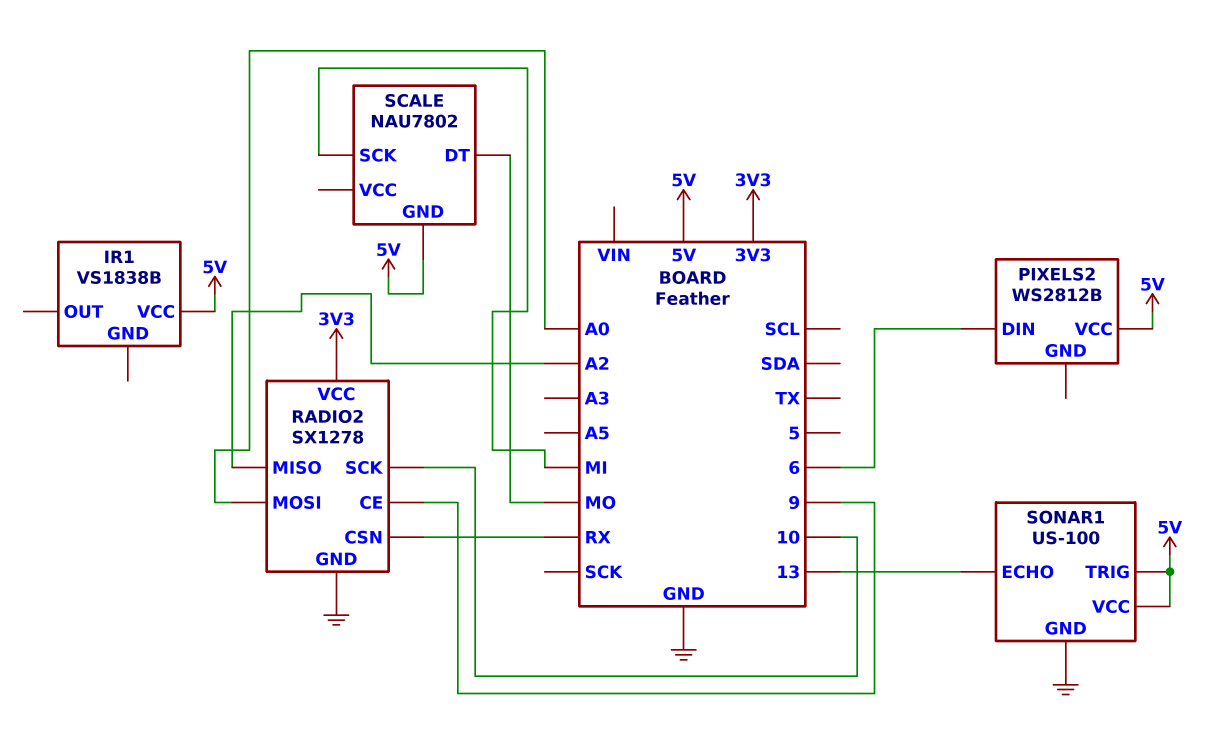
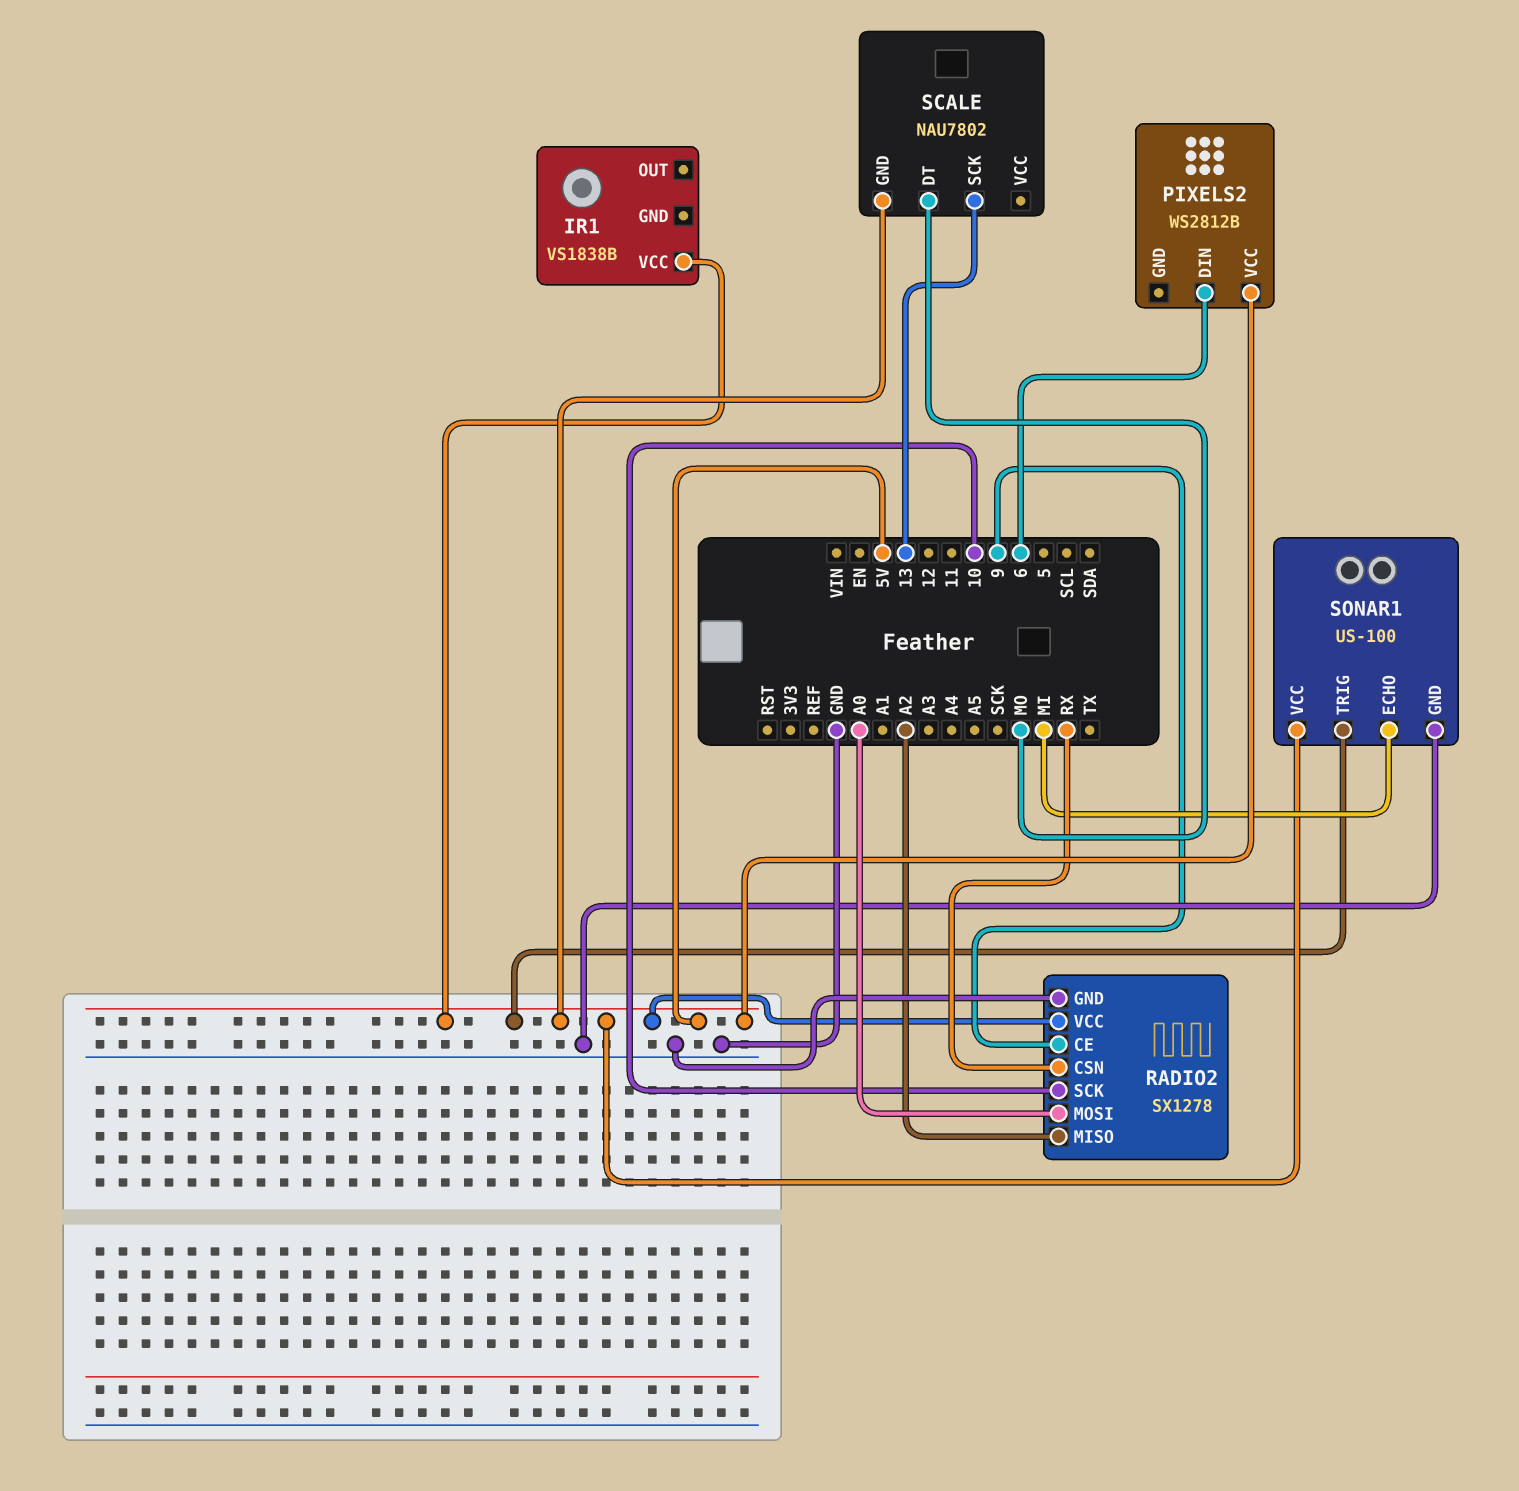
RADIO2 pin VCC: 3V3 -> 5V
SCALE pin SCK: MI -> 13
SONAR1 pin ECHO: 13 -> MI

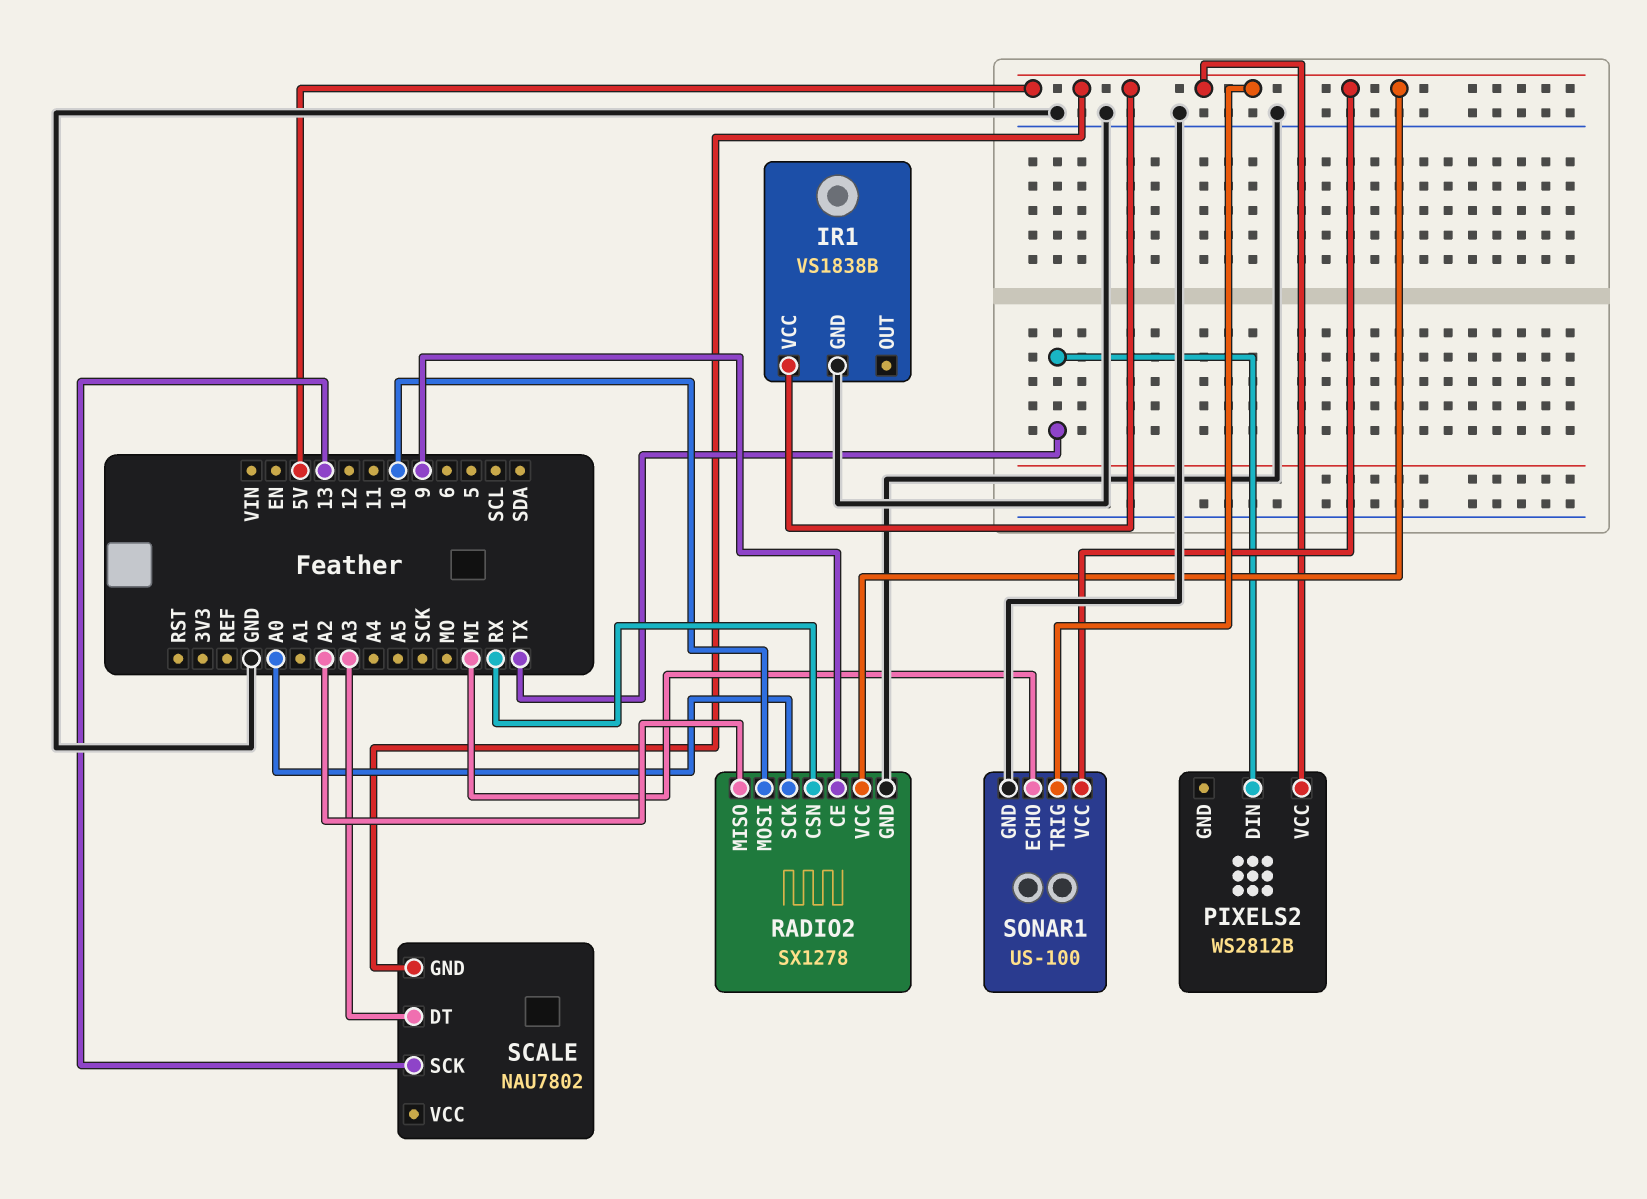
IR1 pin GND: none -> GND
PIXELS2 pin DIN: 6 -> TX
RADIO2 pin MOSI: A0 -> 10
RADIO2 pin SCK: 10 -> A0
SCALE pin DT: MO -> A3

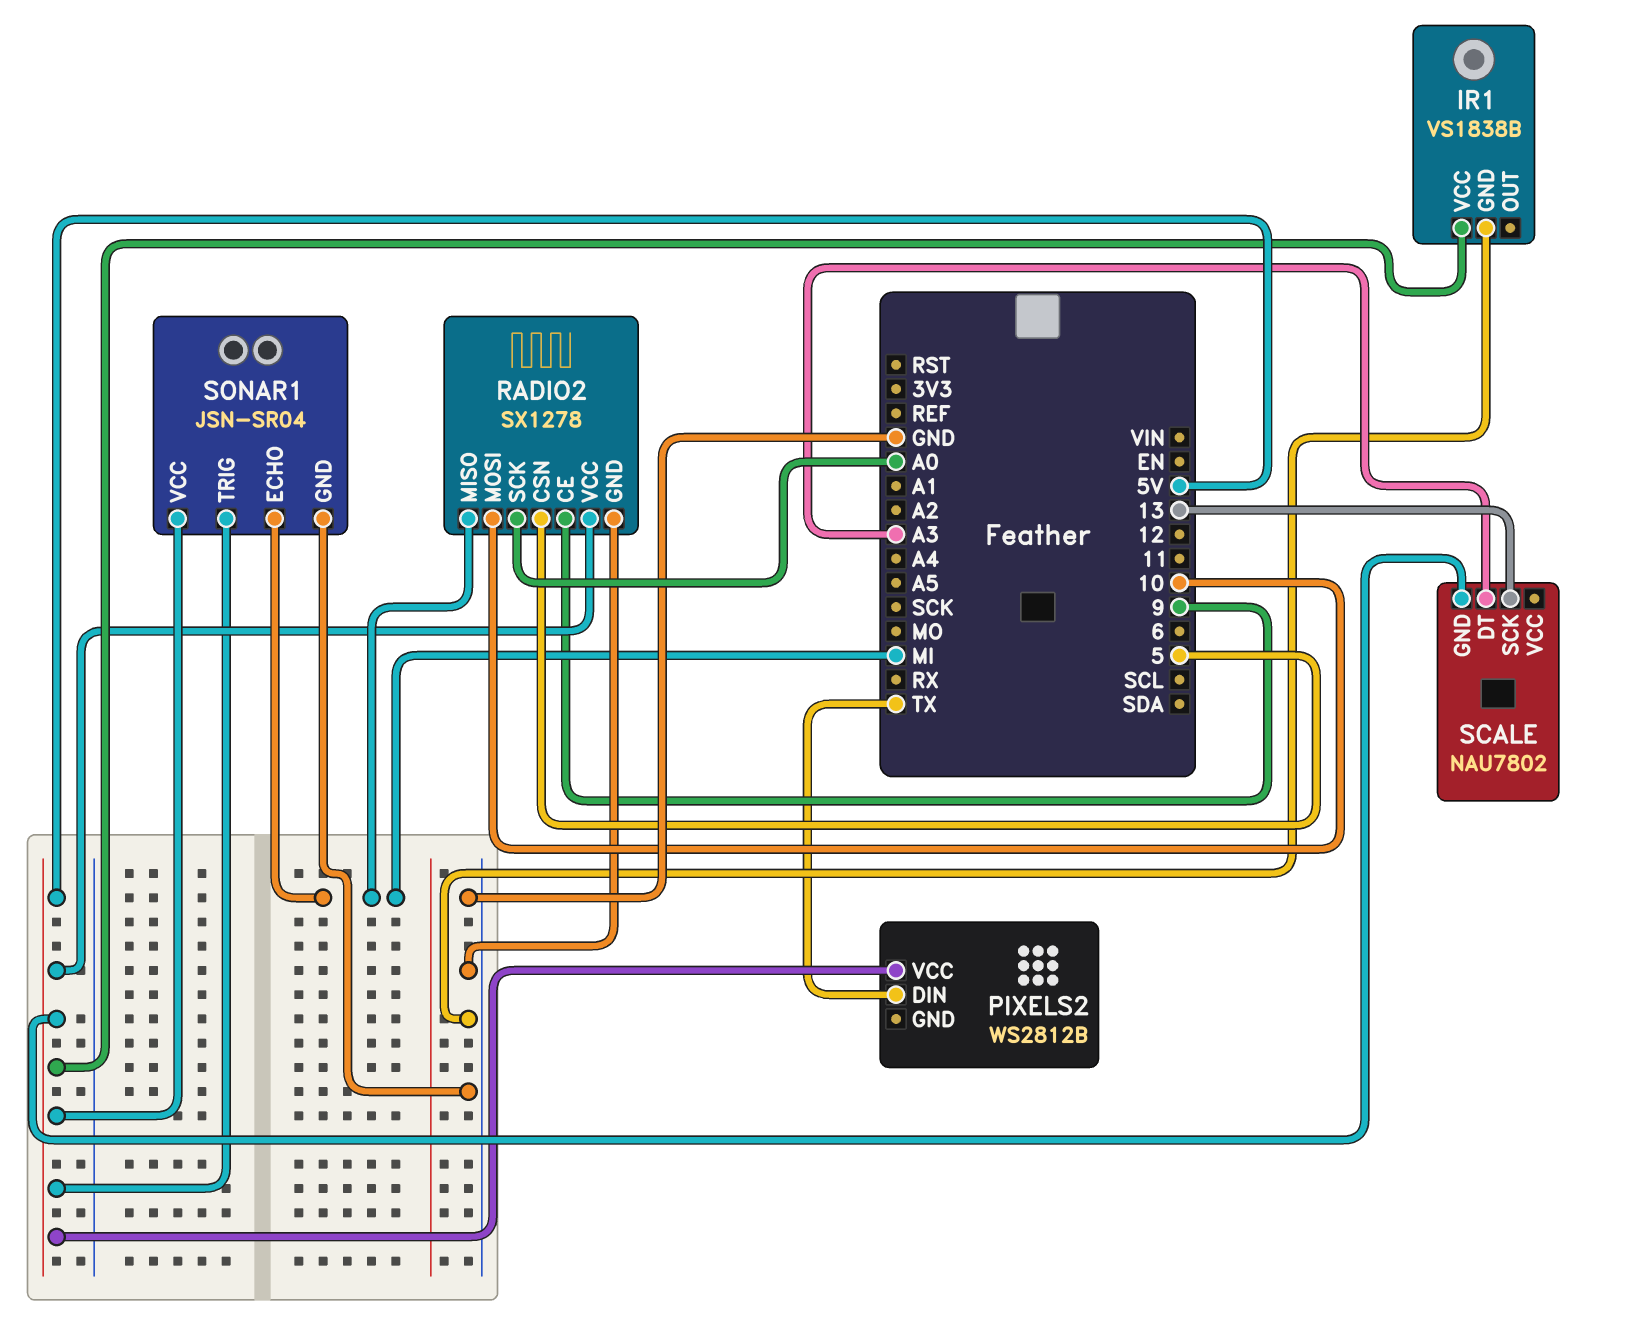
RADIO2 pin CSN: RX -> 5
RADIO2 pin MISO: A2 -> MI
SONAR1: US-100 -> JSN-SR04

